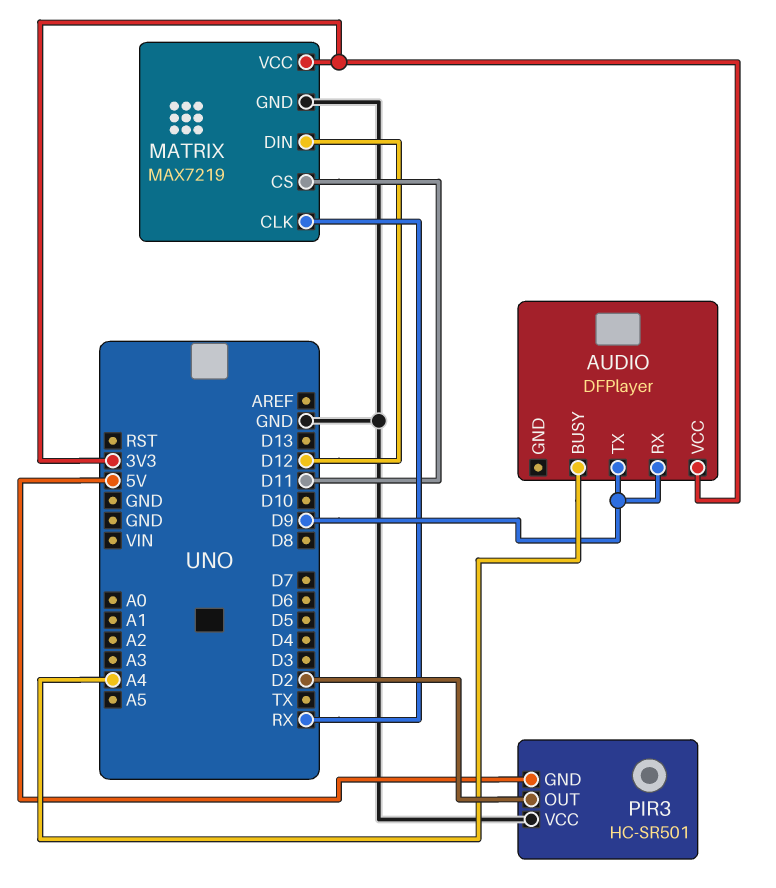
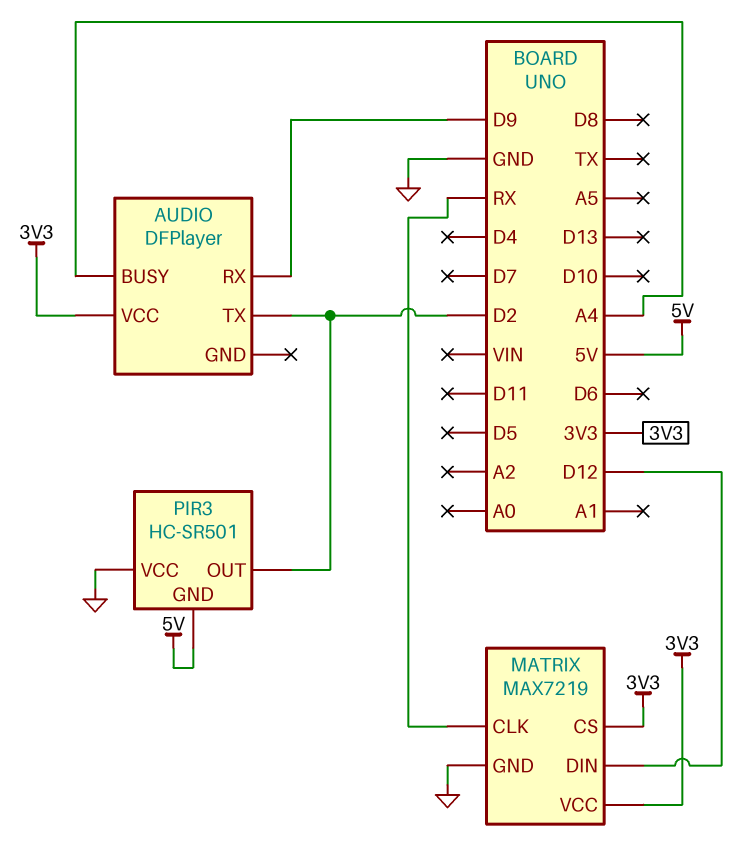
AUDIO pin TX: D9 -> D2
MATRIX pin CS: D11 -> 3V3

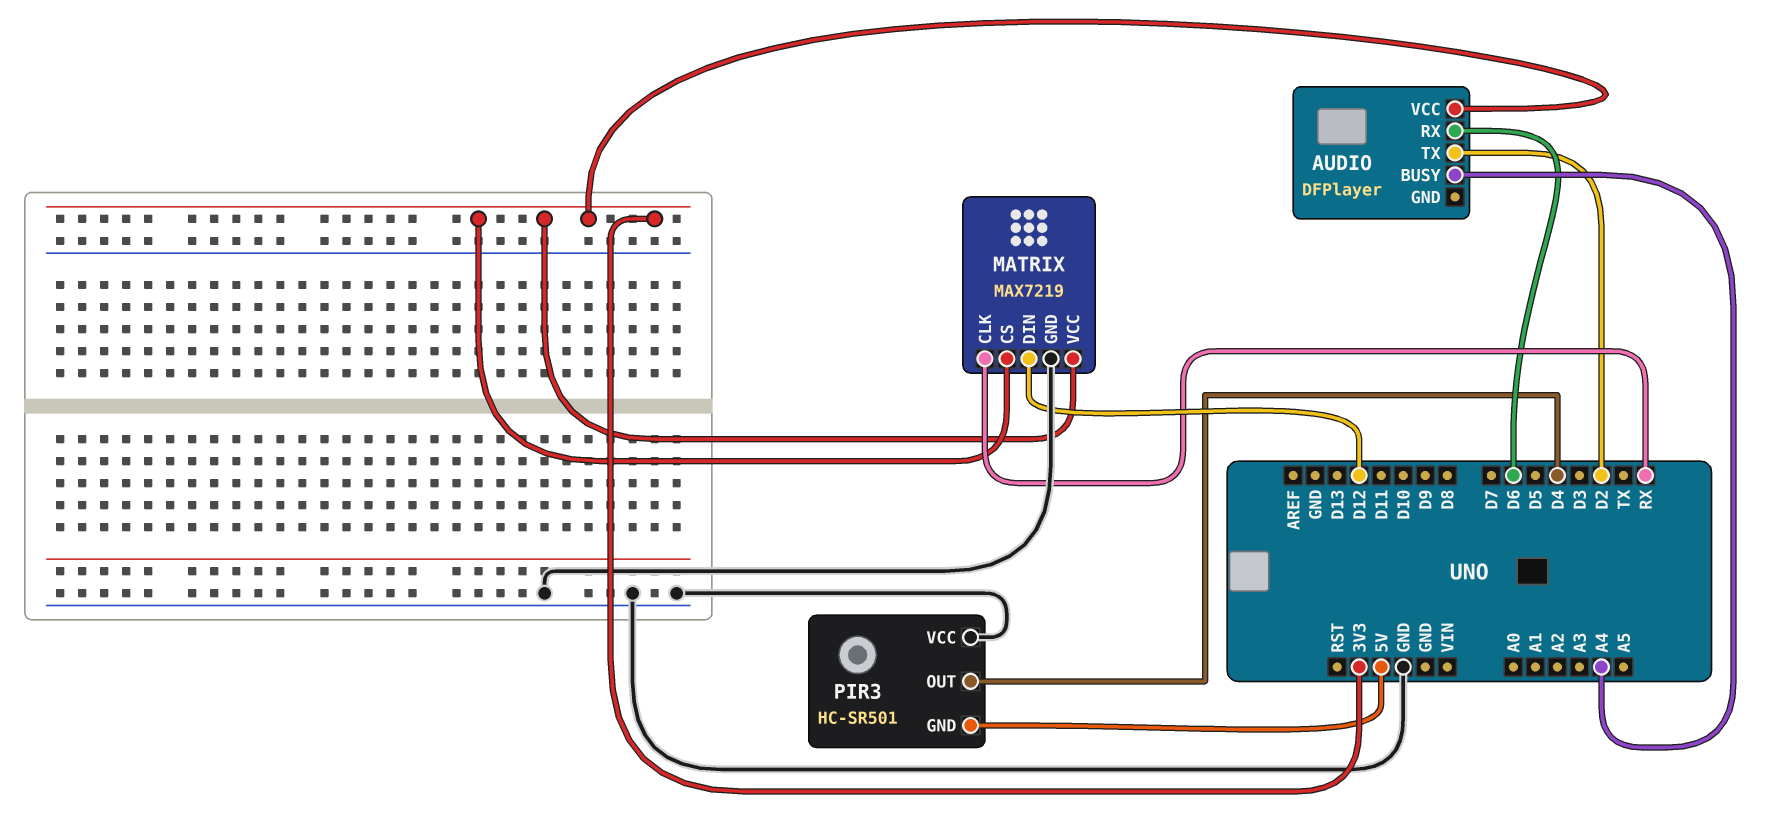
AUDIO pin RX: D9 -> D6
PIR3 pin OUT: D2 -> D4

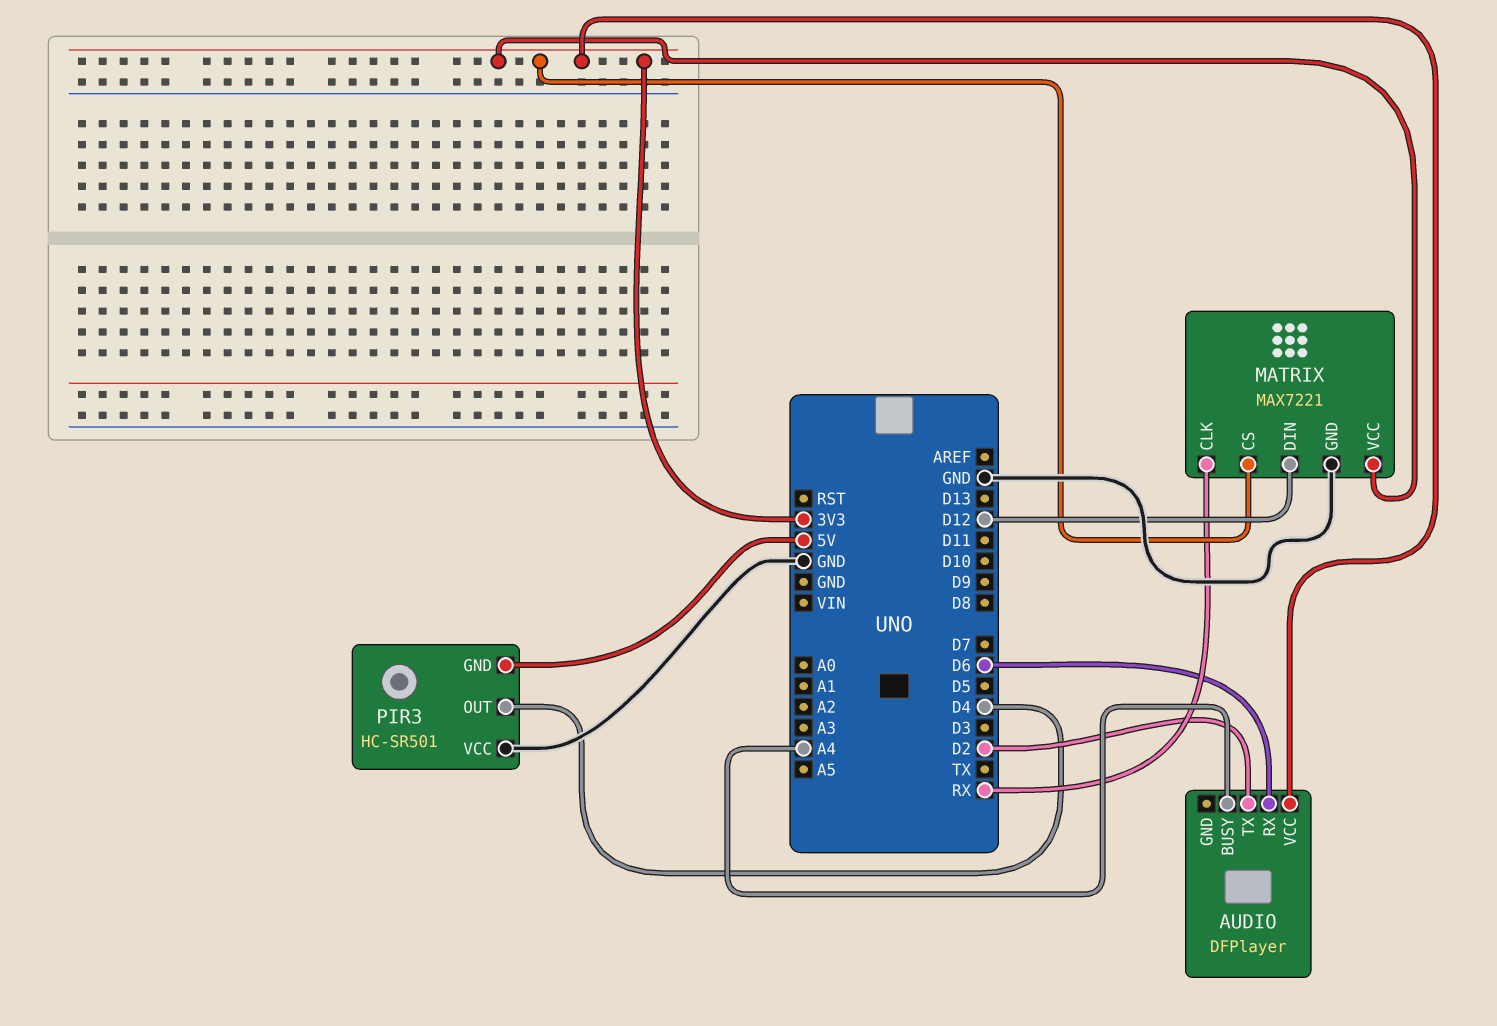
MATRIX: MAX7219 -> MAX7221

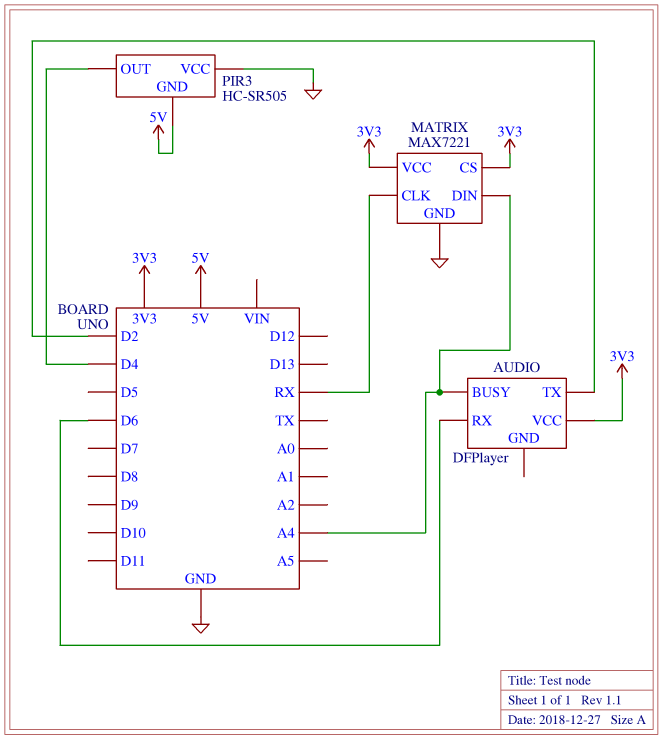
MATRIX pin DIN: D12 -> A4
PIR3: HC-SR501 -> HC-SR505

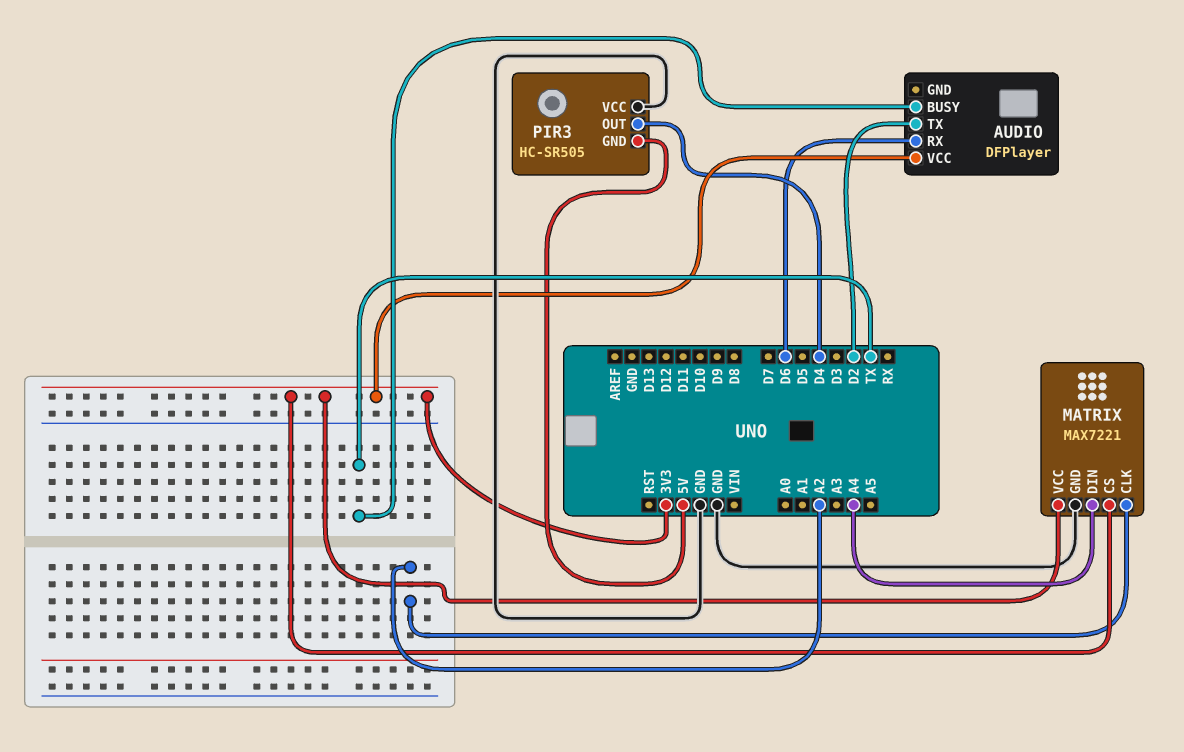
AUDIO pin BUSY: A4 -> TX
MATRIX pin CLK: RX -> A2

